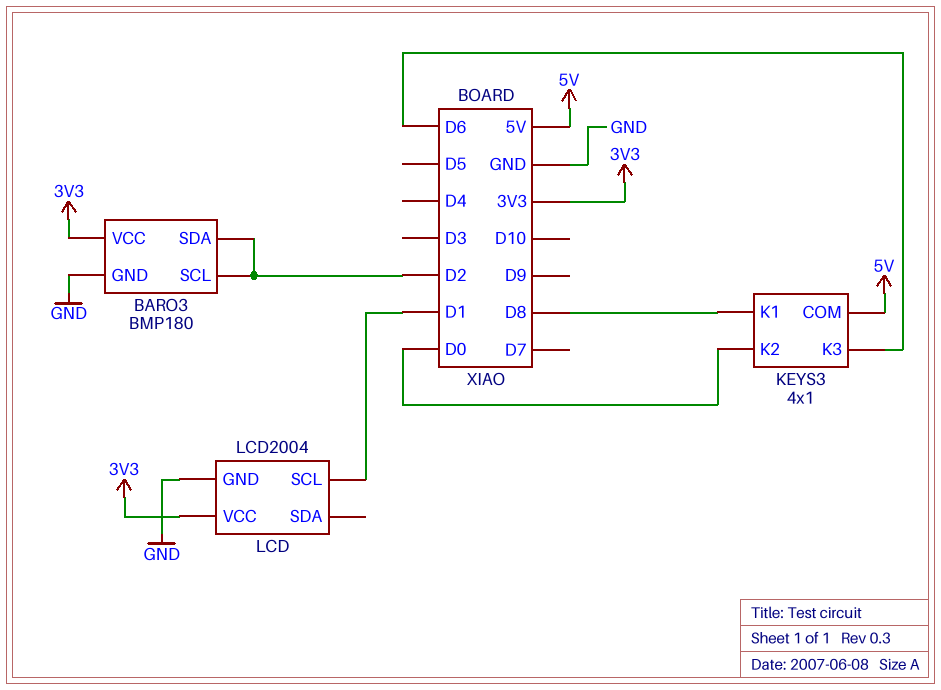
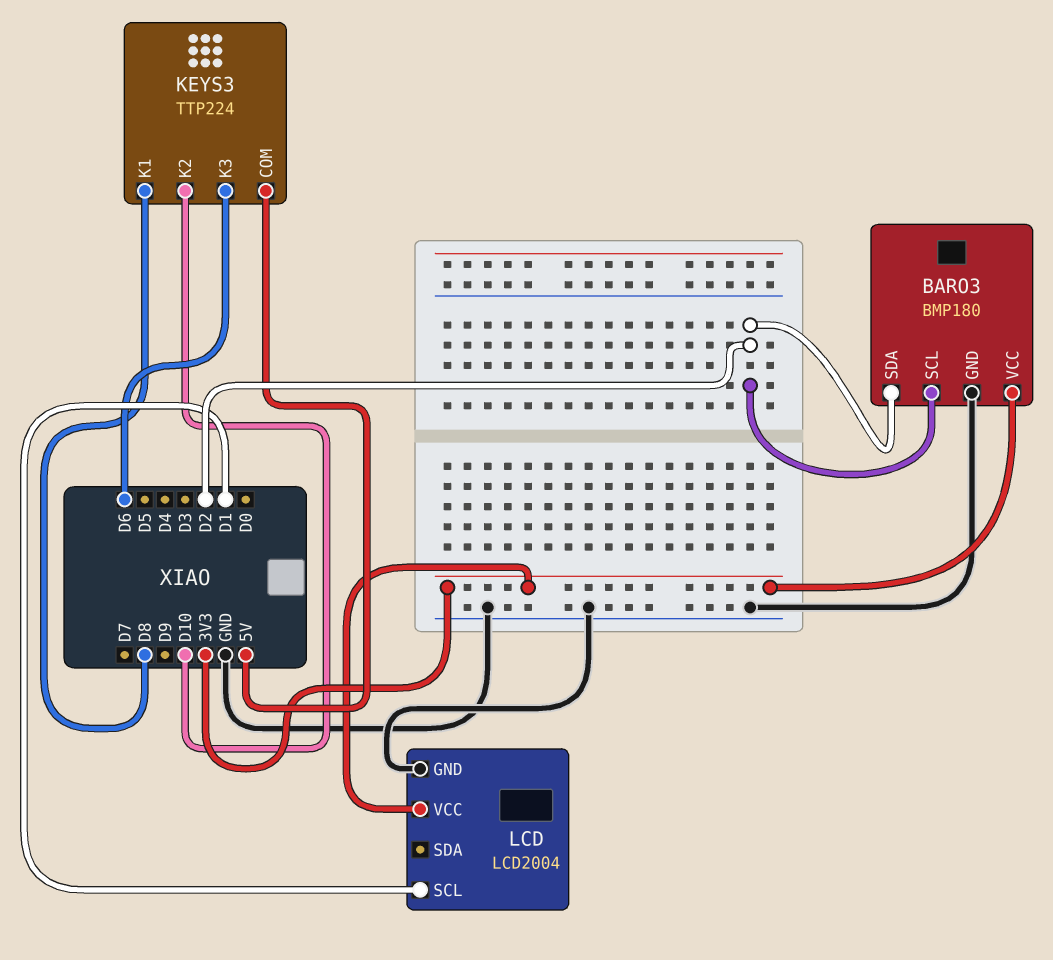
KEYS3: 4x1 -> TTP224
KEYS3 pin K2: D0 -> D10

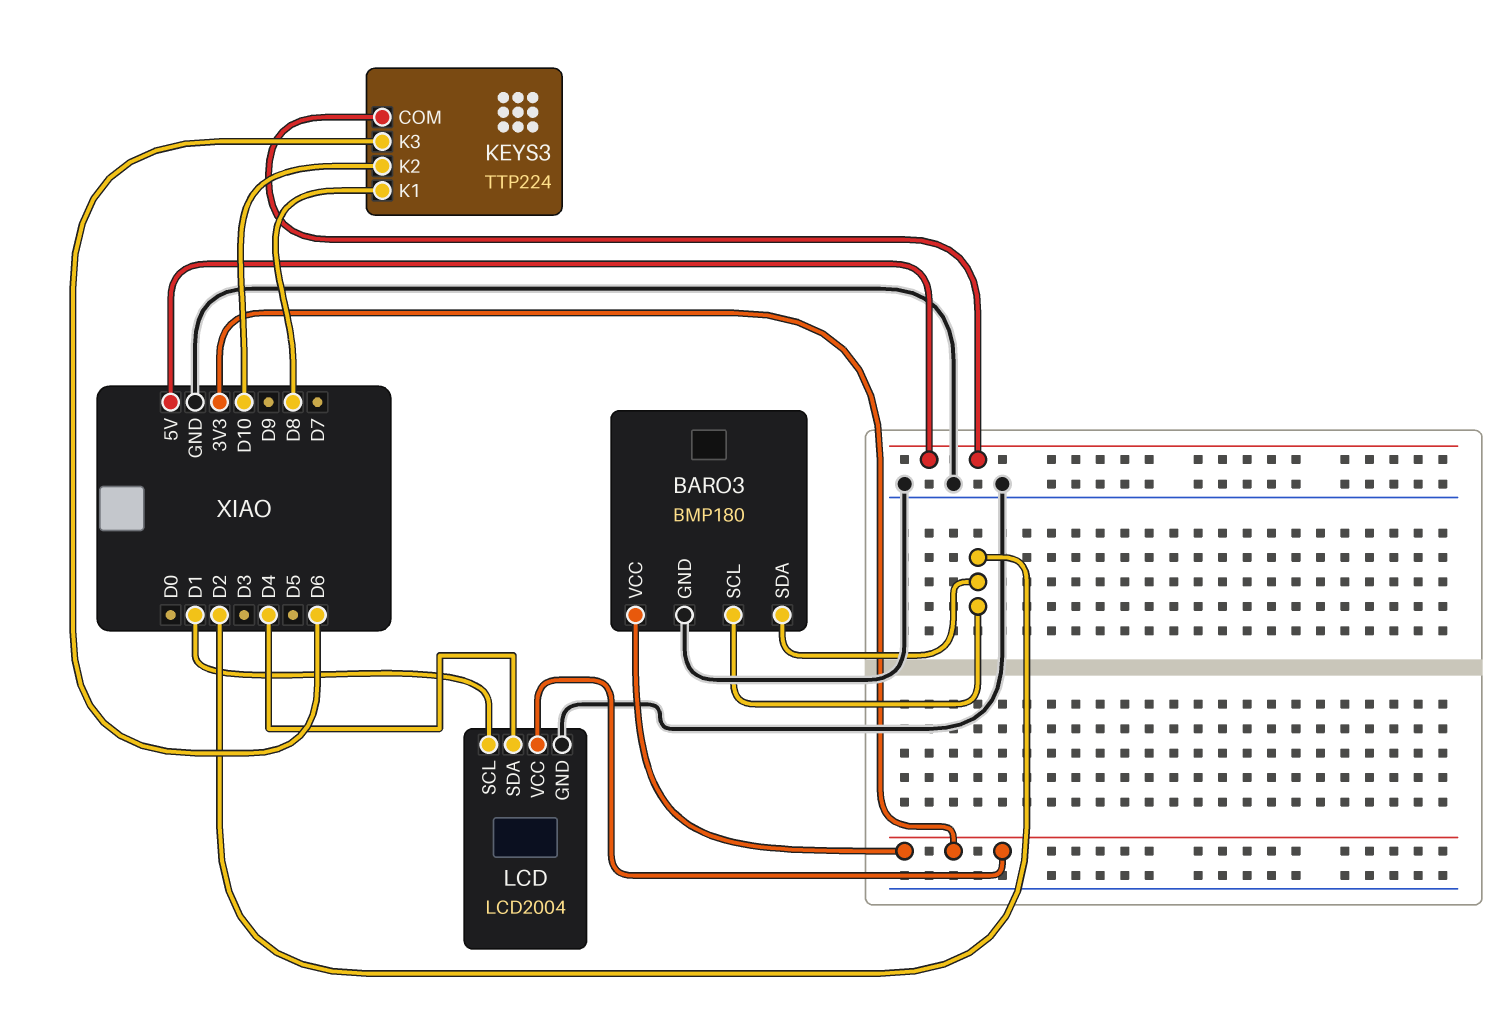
LCD pin SDA: none -> D4

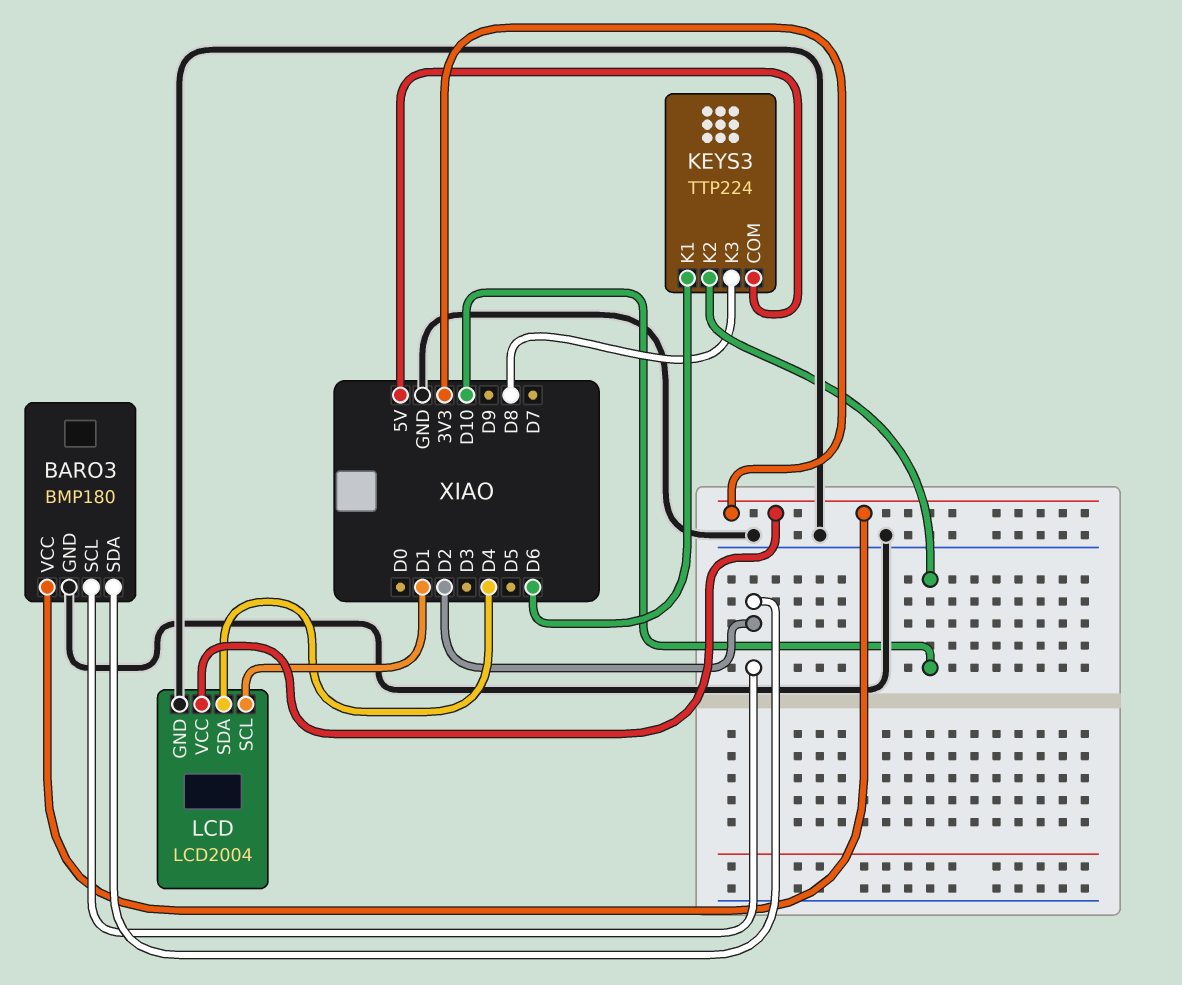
KEYS3 pin K1: D8 -> D6
KEYS3 pin K3: D6 -> D8

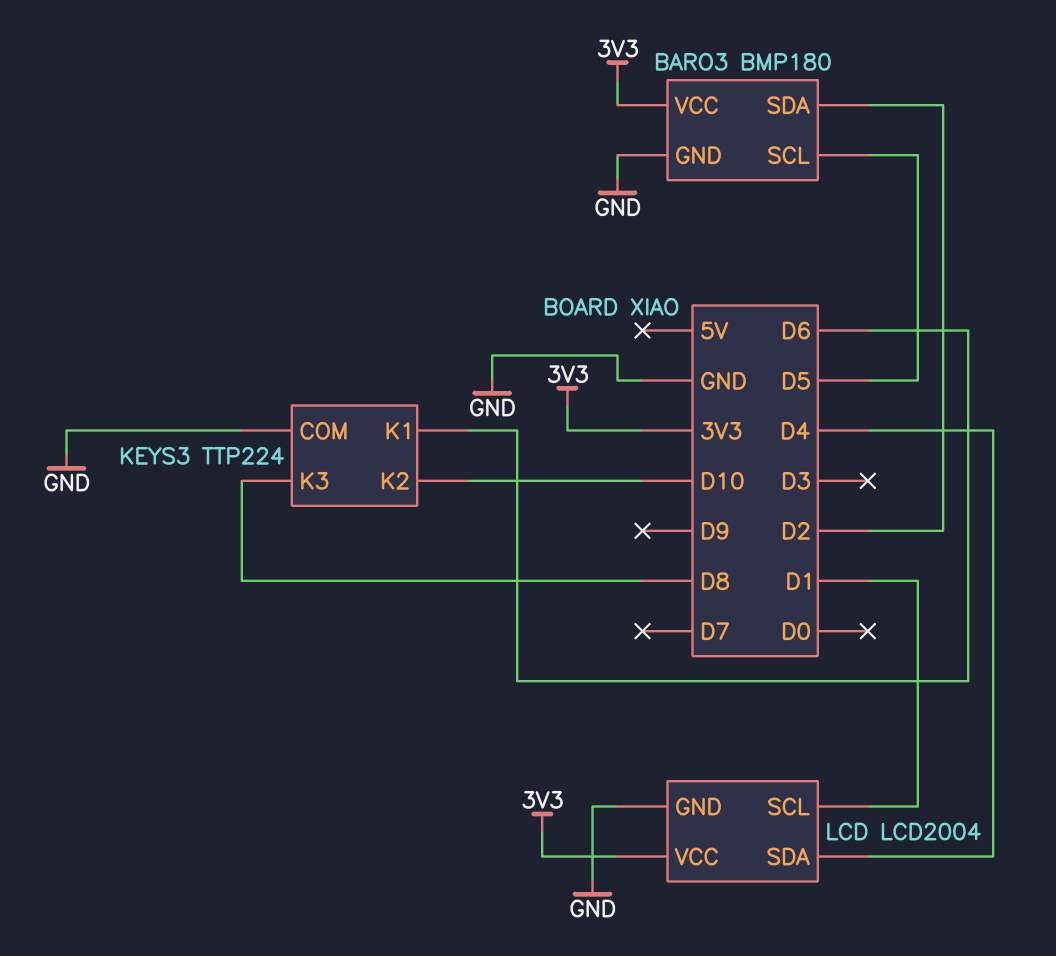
BARO3 pin SCL: D2 -> D5
KEYS3 pin COM: 5V -> GND

